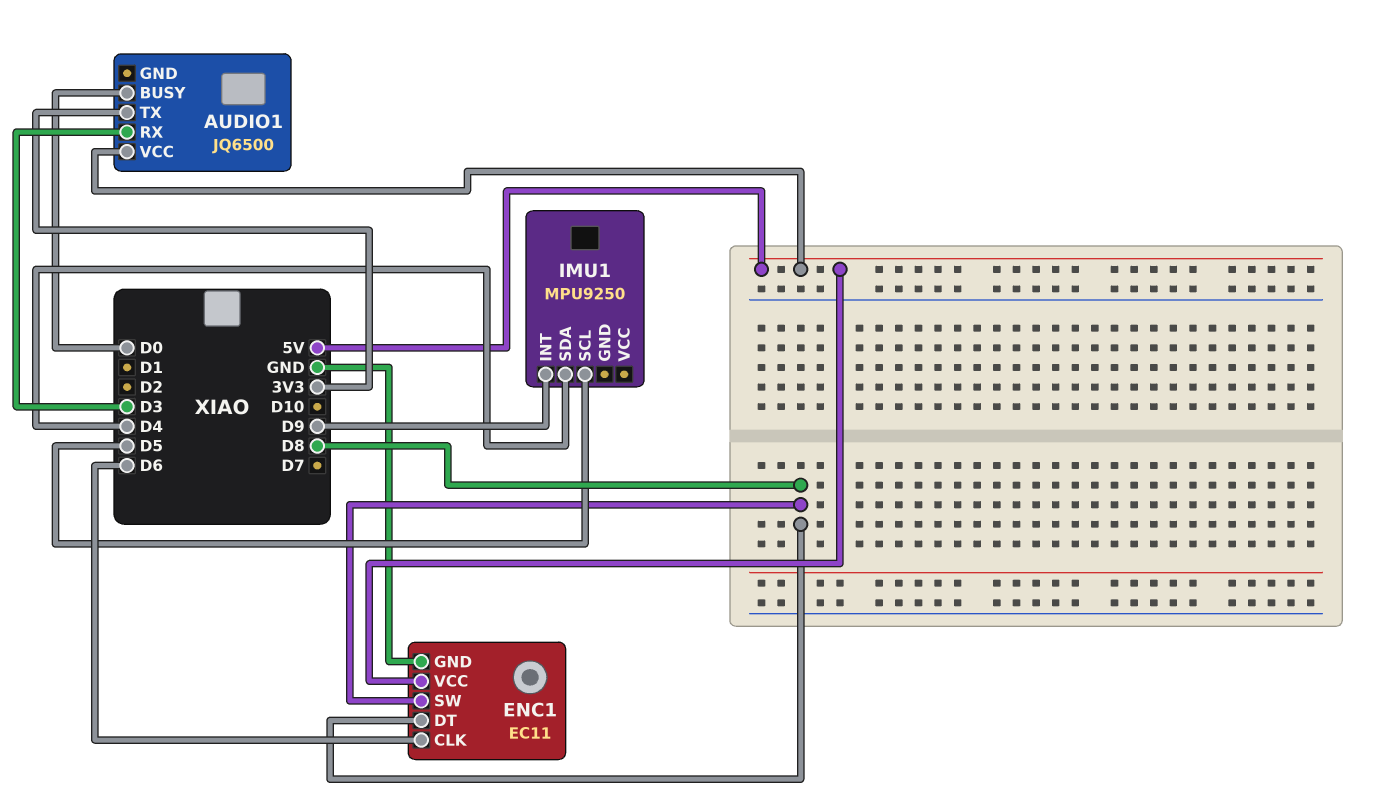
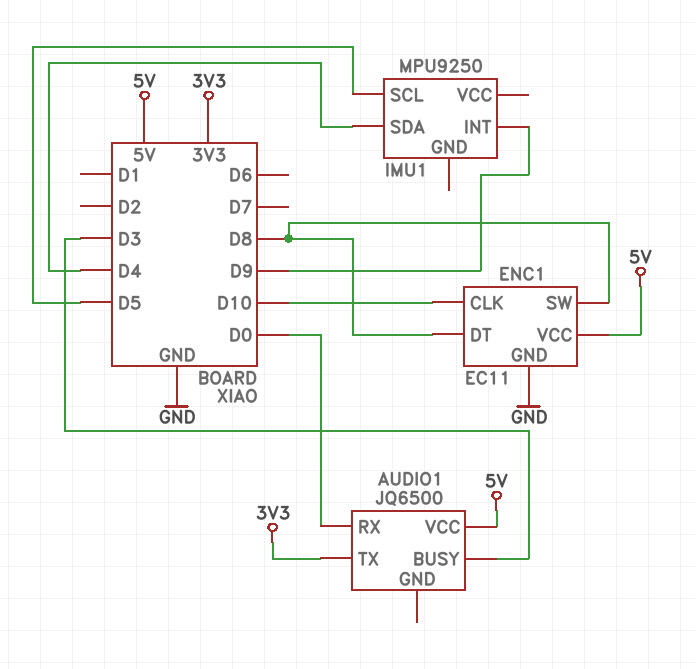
AUDIO1 pin BUSY: D0 -> D3
AUDIO1 pin RX: D3 -> D0
ENC1 pin CLK: D6 -> D10

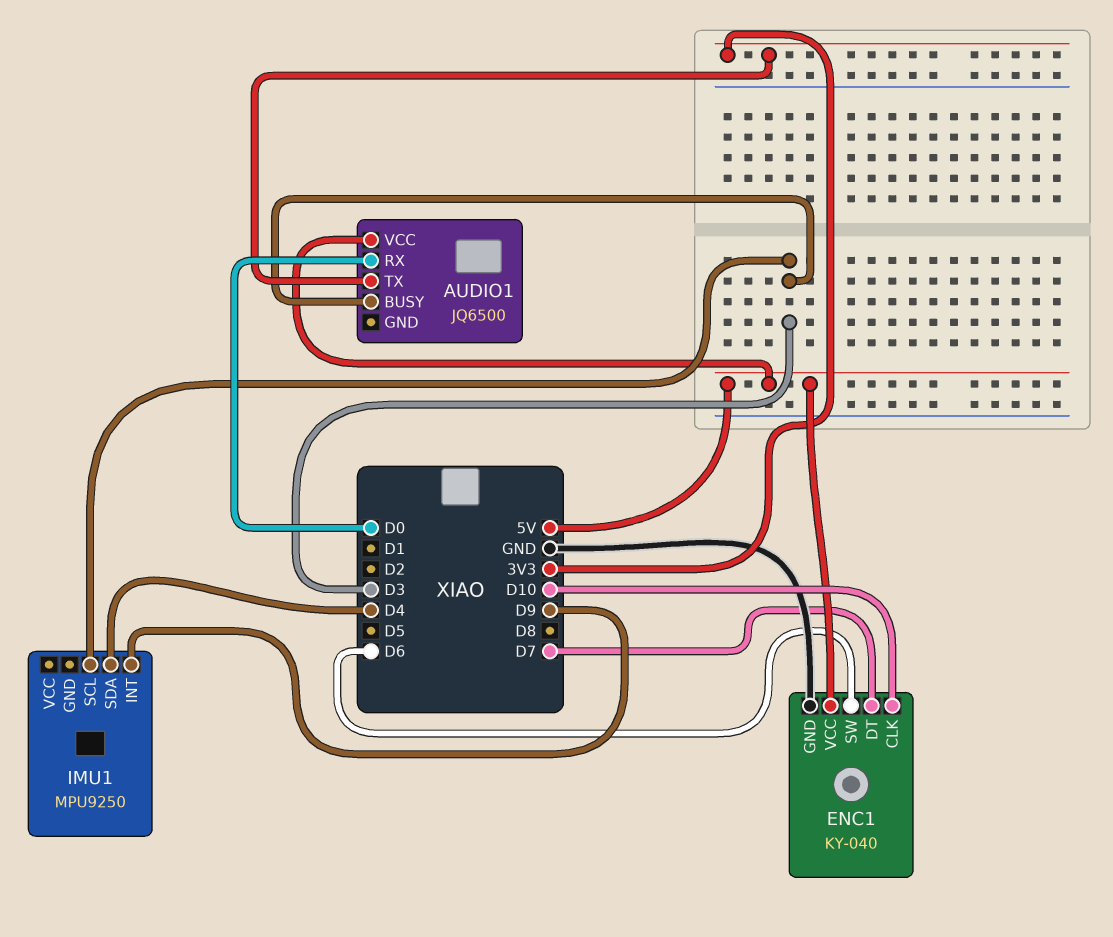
ENC1: EC11 -> KY-040
ENC1 pin DT: D8 -> D7
ENC1 pin SW: D8 -> D6
IMU1 pin SCL: D5 -> D3

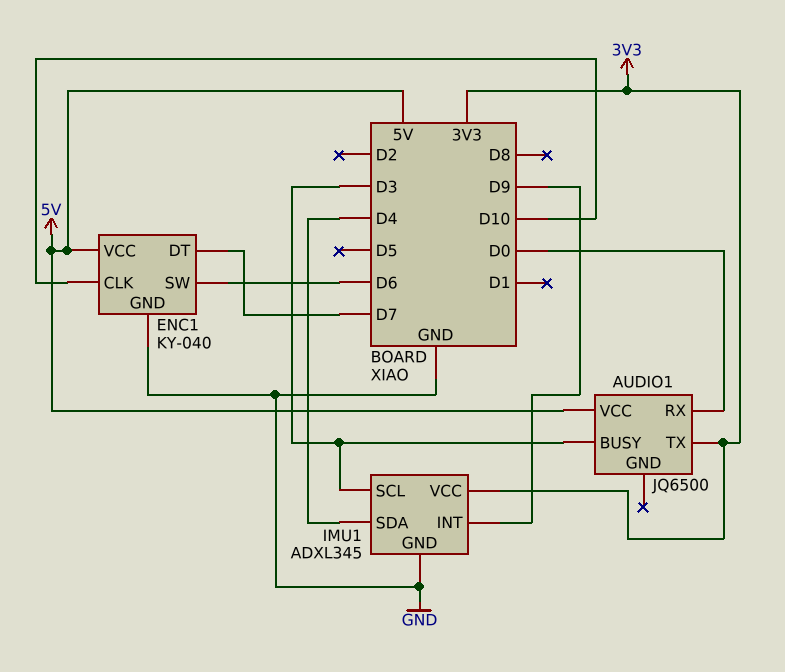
IMU1: MPU9250 -> ADXL345
IMU1 pin GND: none -> GND
IMU1 pin VCC: none -> 3V3

